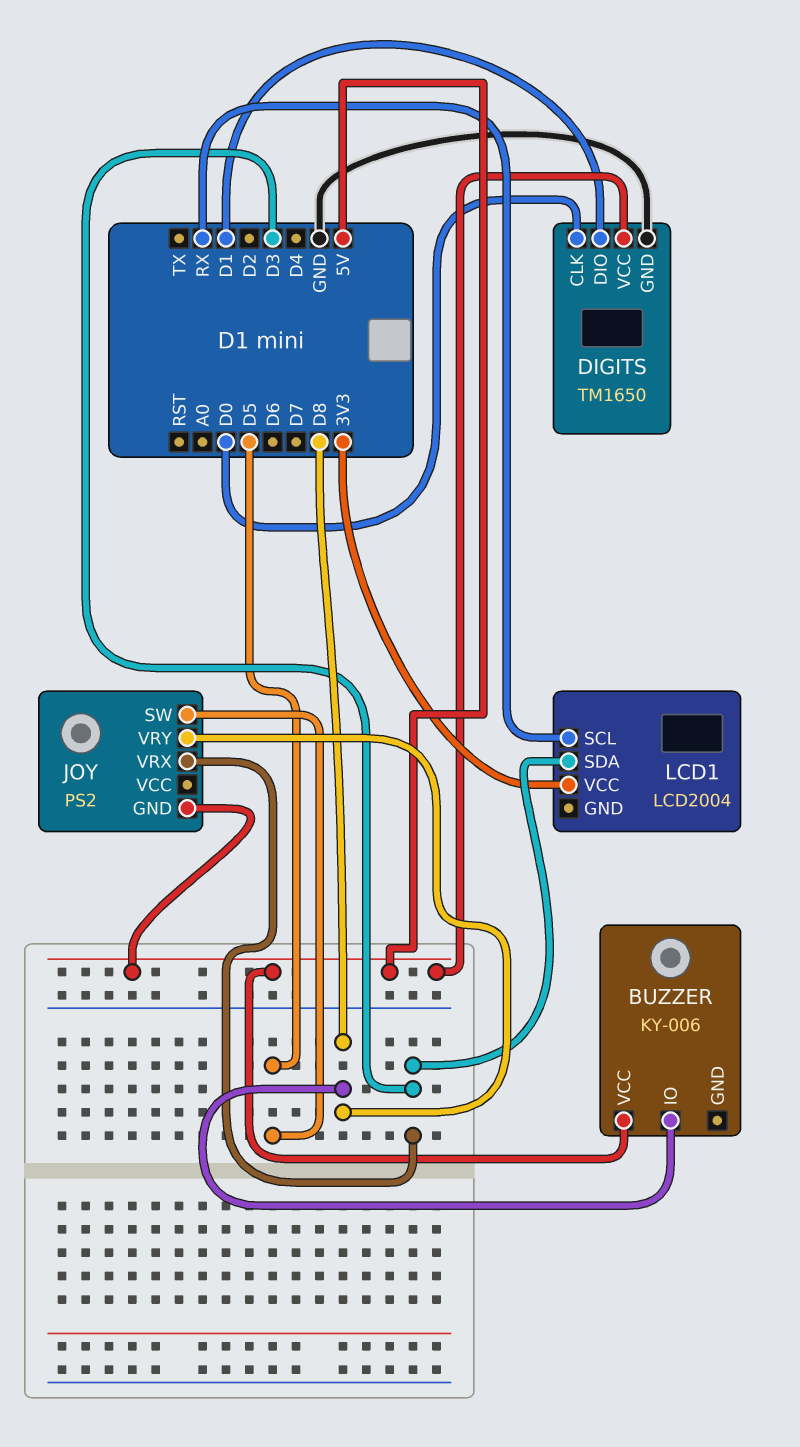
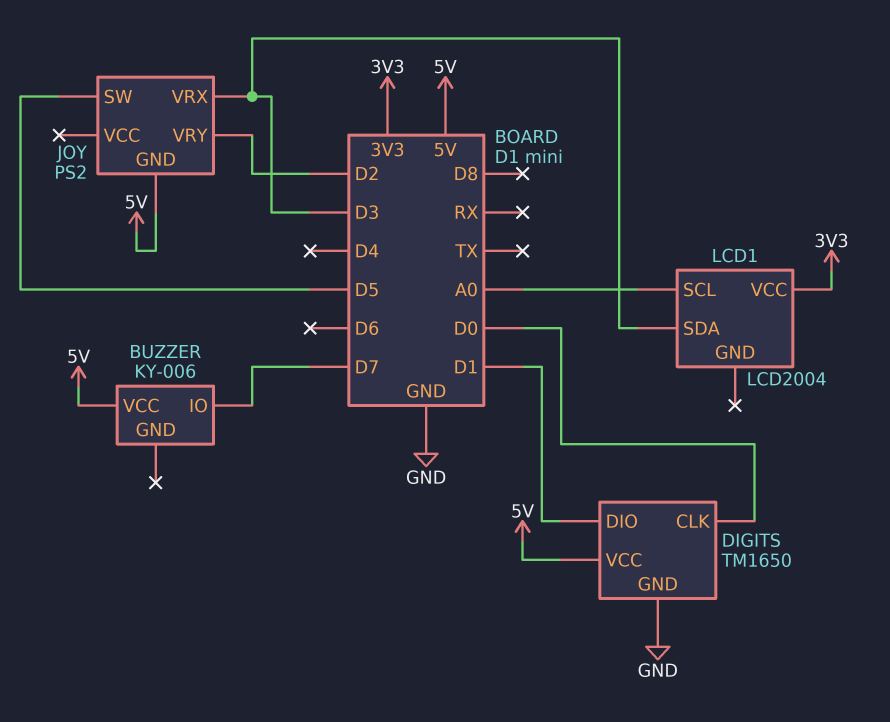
BUZZER pin IO: D8 -> D7
JOY pin VRY: D8 -> D2
LCD1 pin SCL: RX -> A0

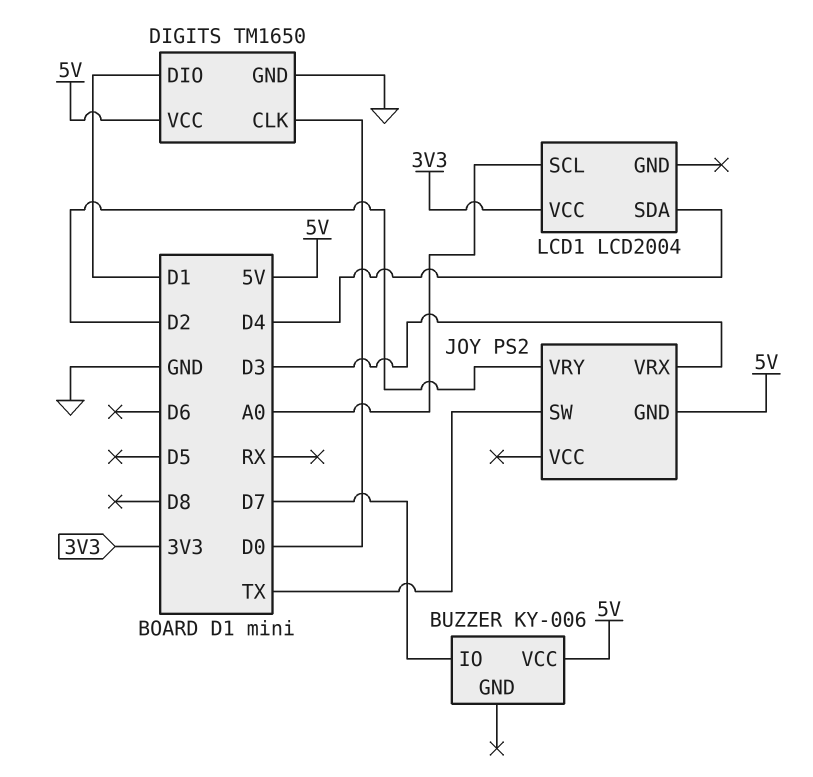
JOY pin SW: D5 -> TX
LCD1 pin SDA: D3 -> D4

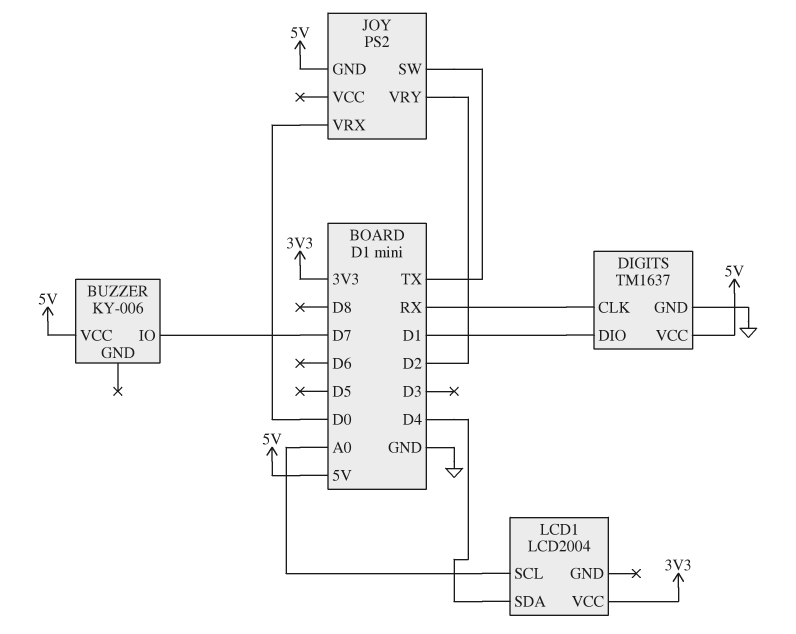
DIGITS: TM1650 -> TM1637
DIGITS pin CLK: D0 -> RX
JOY pin VRX: D3 -> D0

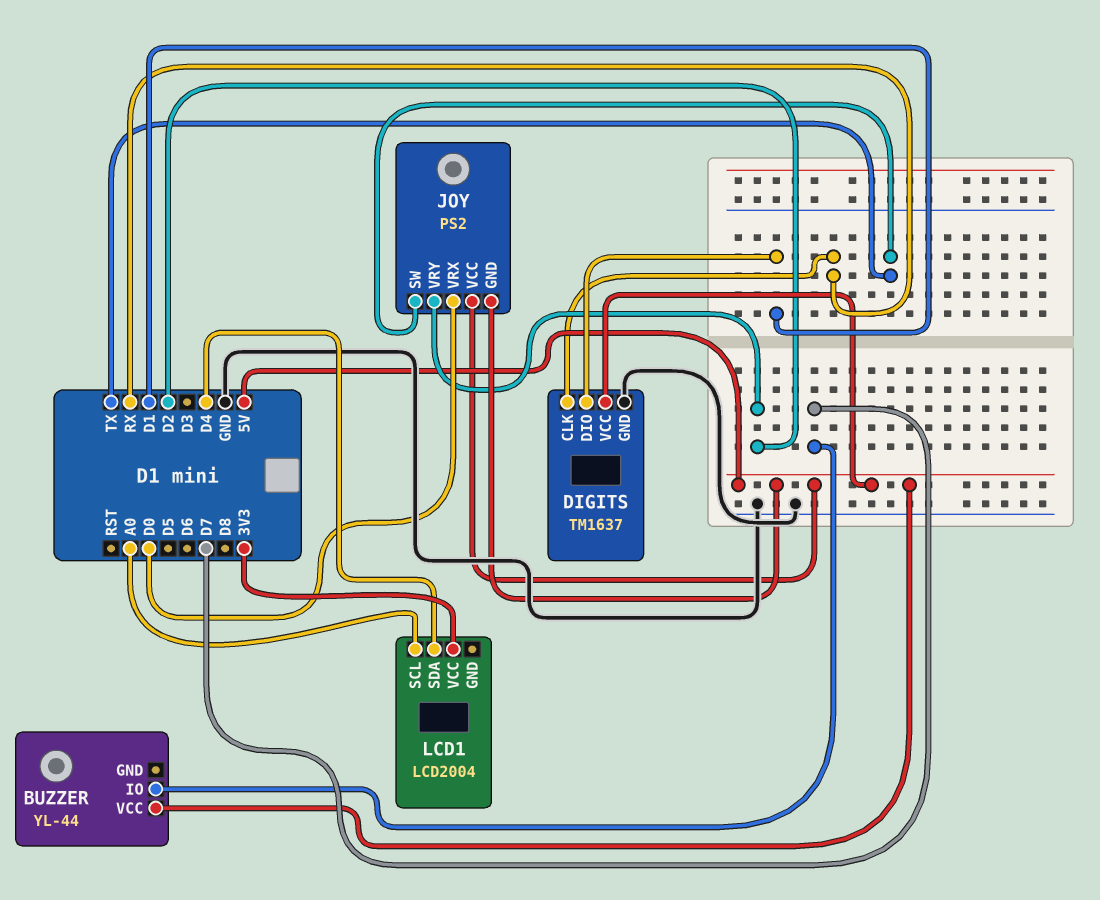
BUZZER: KY-006 -> YL-44
JOY pin VCC: none -> 5V

